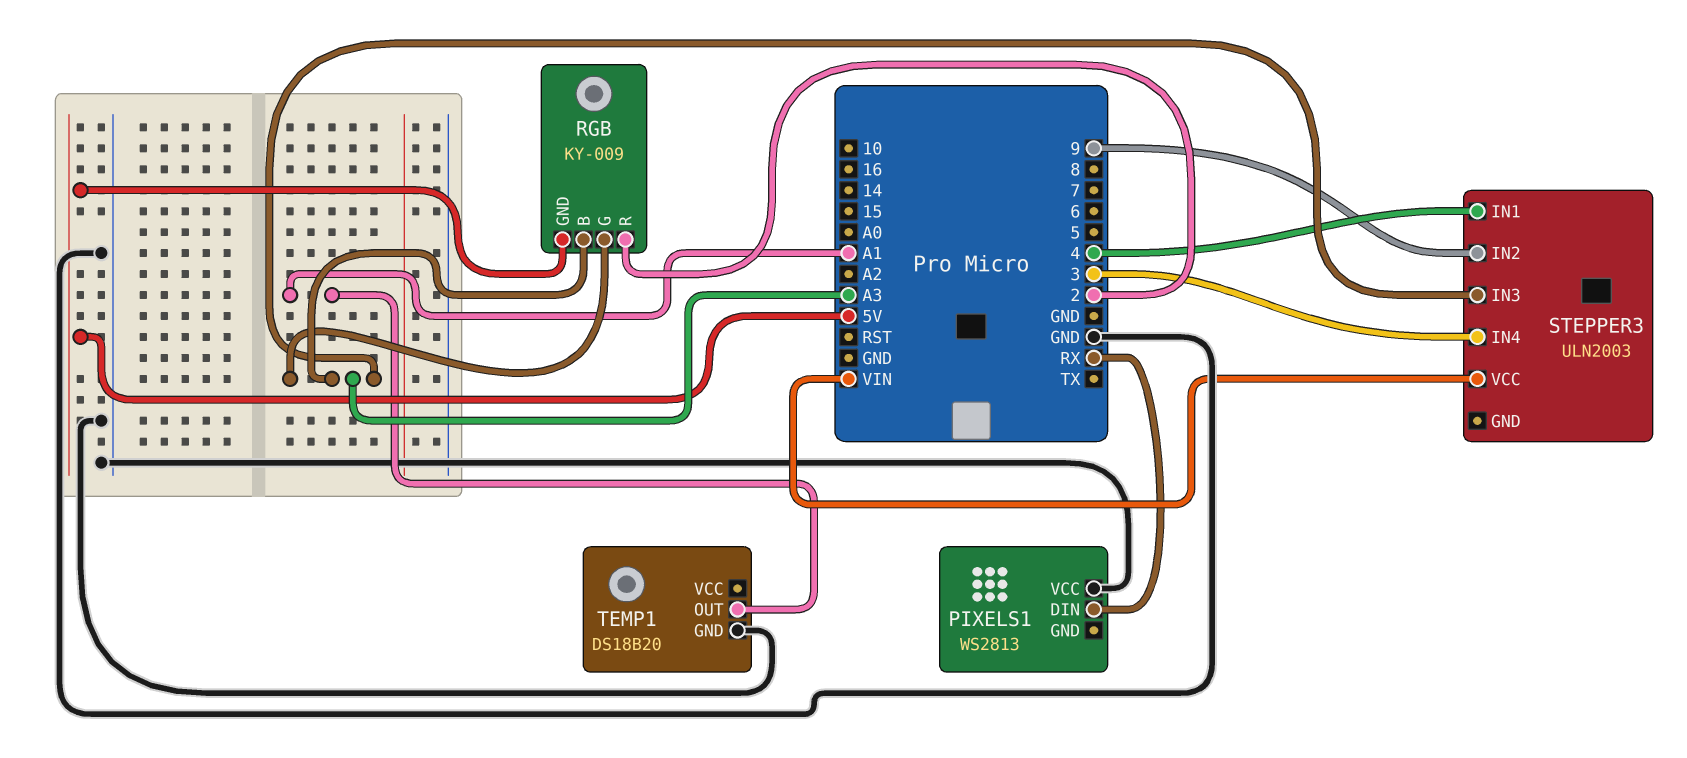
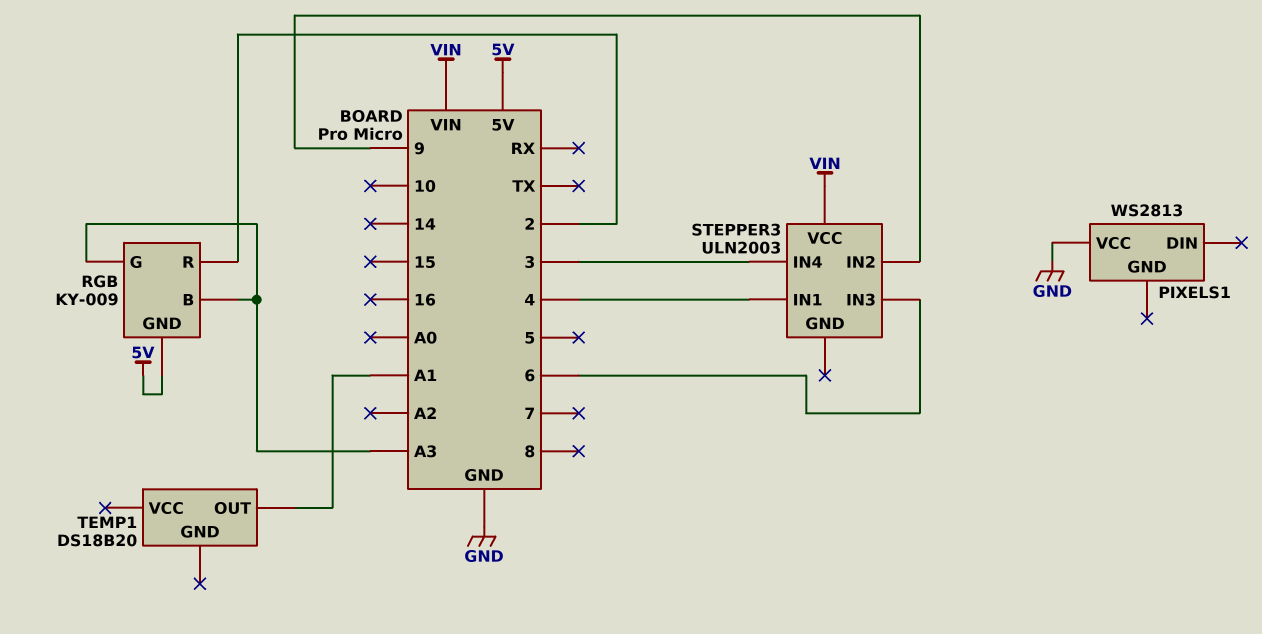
PIXELS1 pin DIN: RX -> none
STEPPER3 pin IN3: A3 -> 6
TEMP1 pin GND: GND -> none

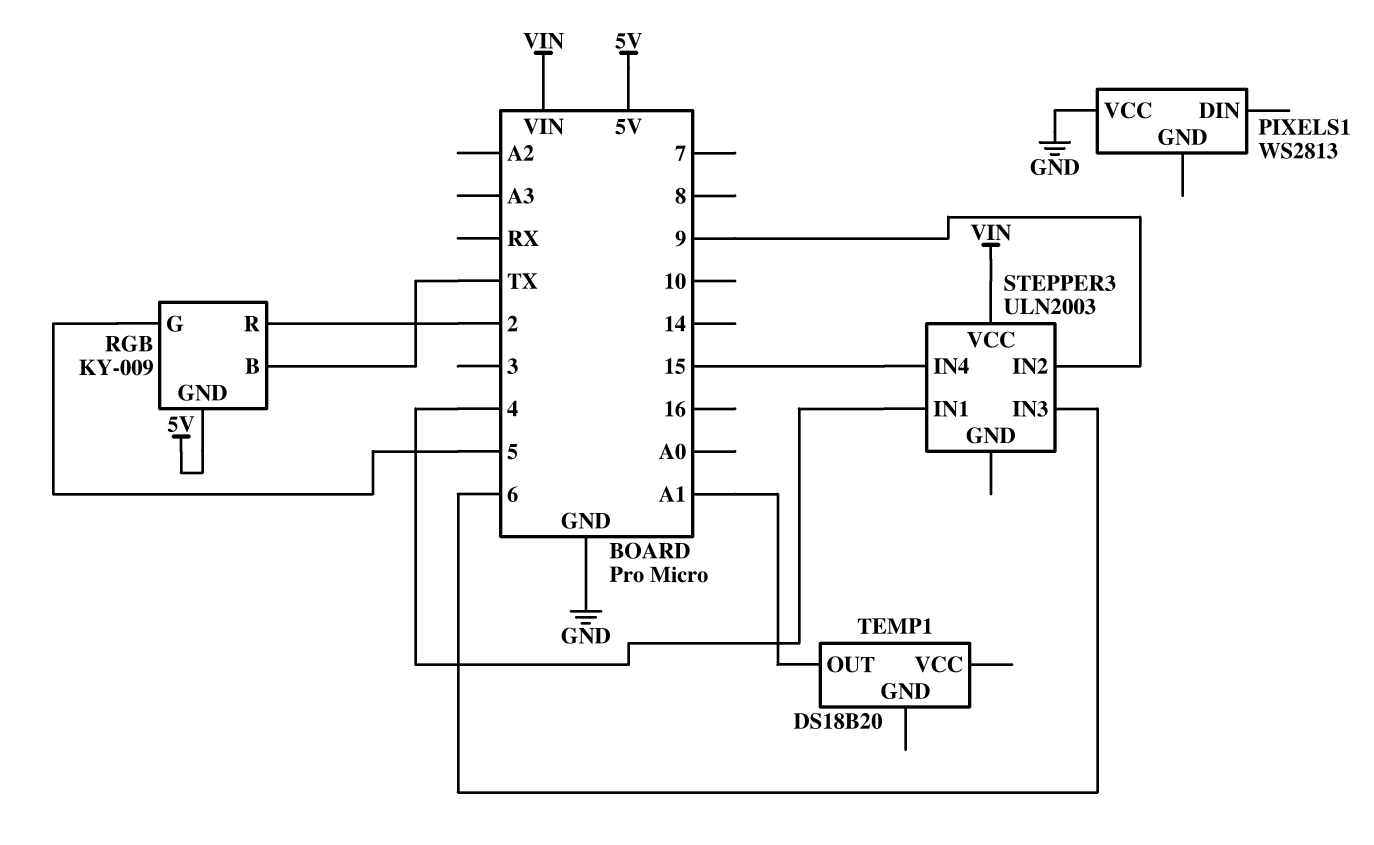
RGB pin B: A3 -> TX
RGB pin G: A3 -> 5
STEPPER3 pin IN4: 3 -> 15

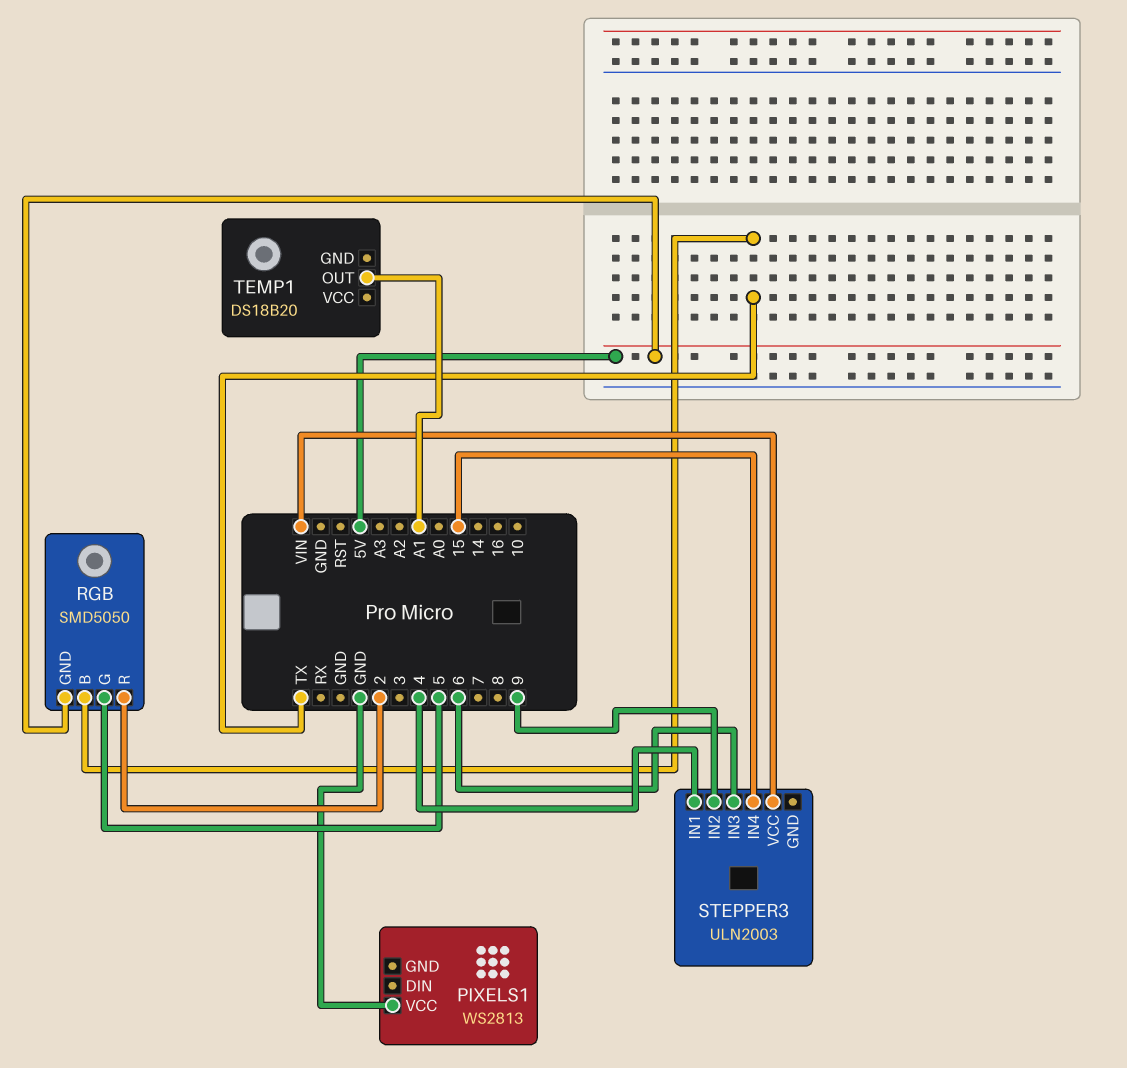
RGB: KY-009 -> SMD5050

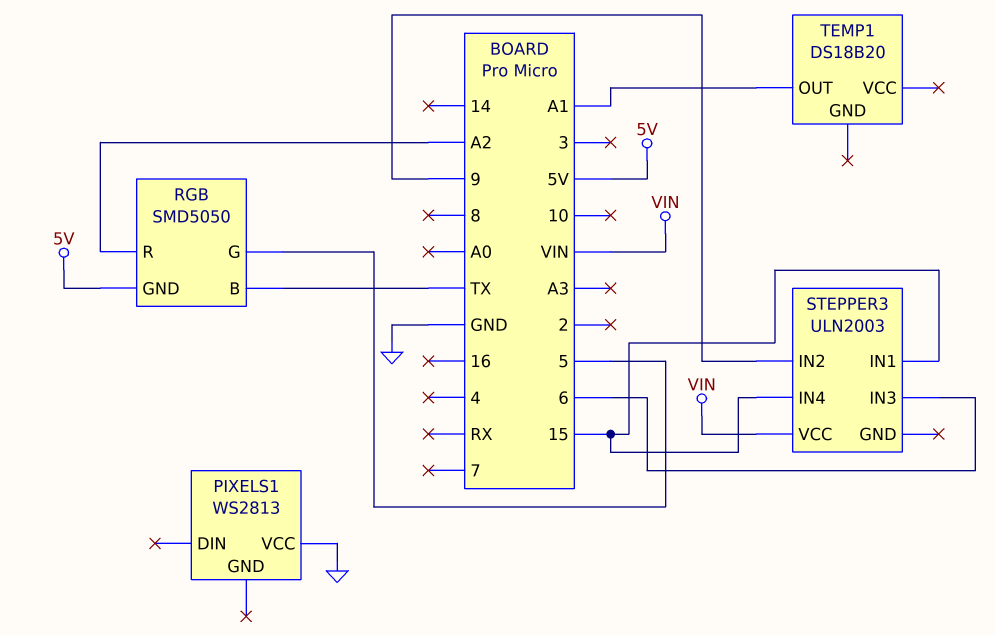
RGB pin R: 2 -> A2
STEPPER3 pin IN1: 4 -> 15

